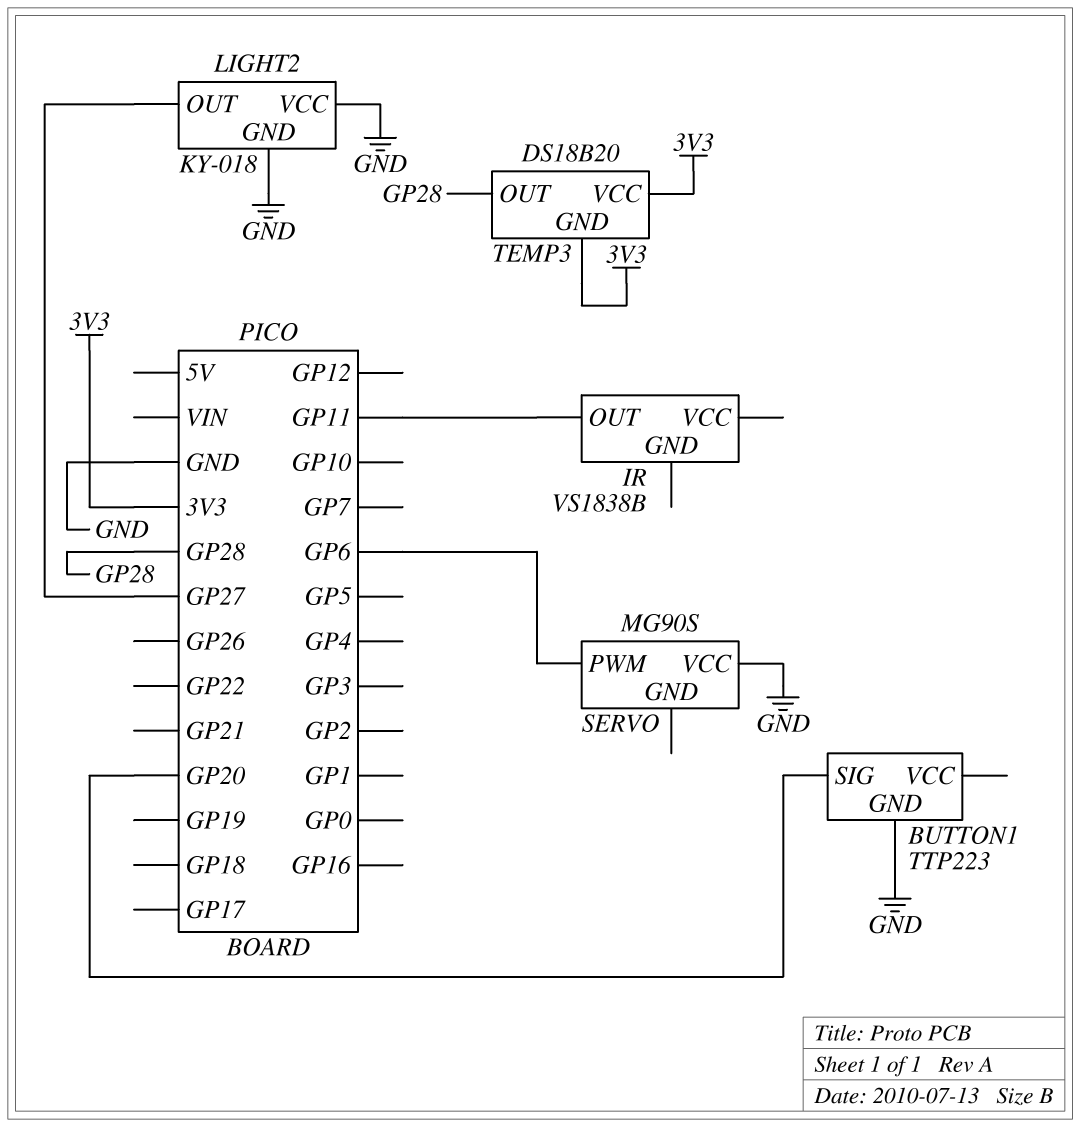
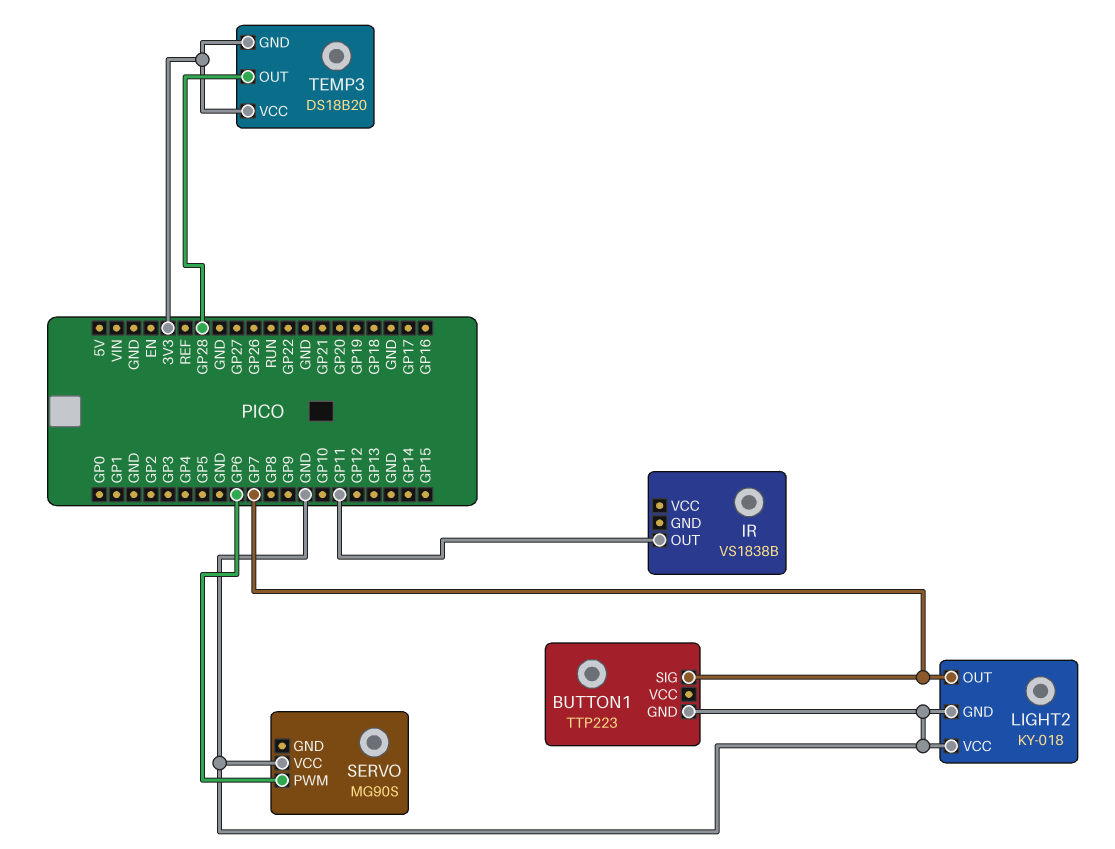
BUTTON1 pin SIG: GP20 -> GP7
LIGHT2 pin OUT: GP27 -> GP7

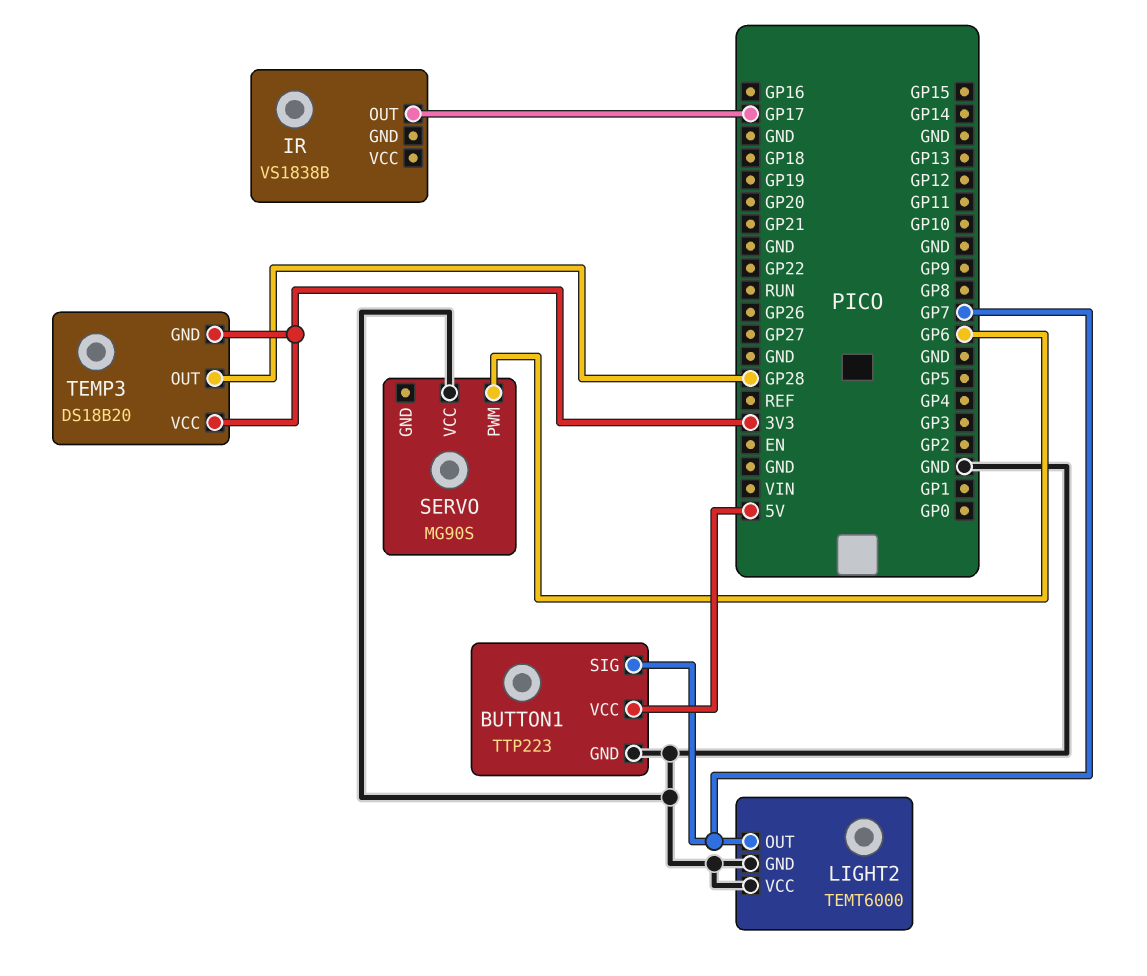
BUTTON1 pin VCC: none -> 5V
IR pin OUT: GP11 -> GP17
LIGHT2: KY-018 -> TEMT6000

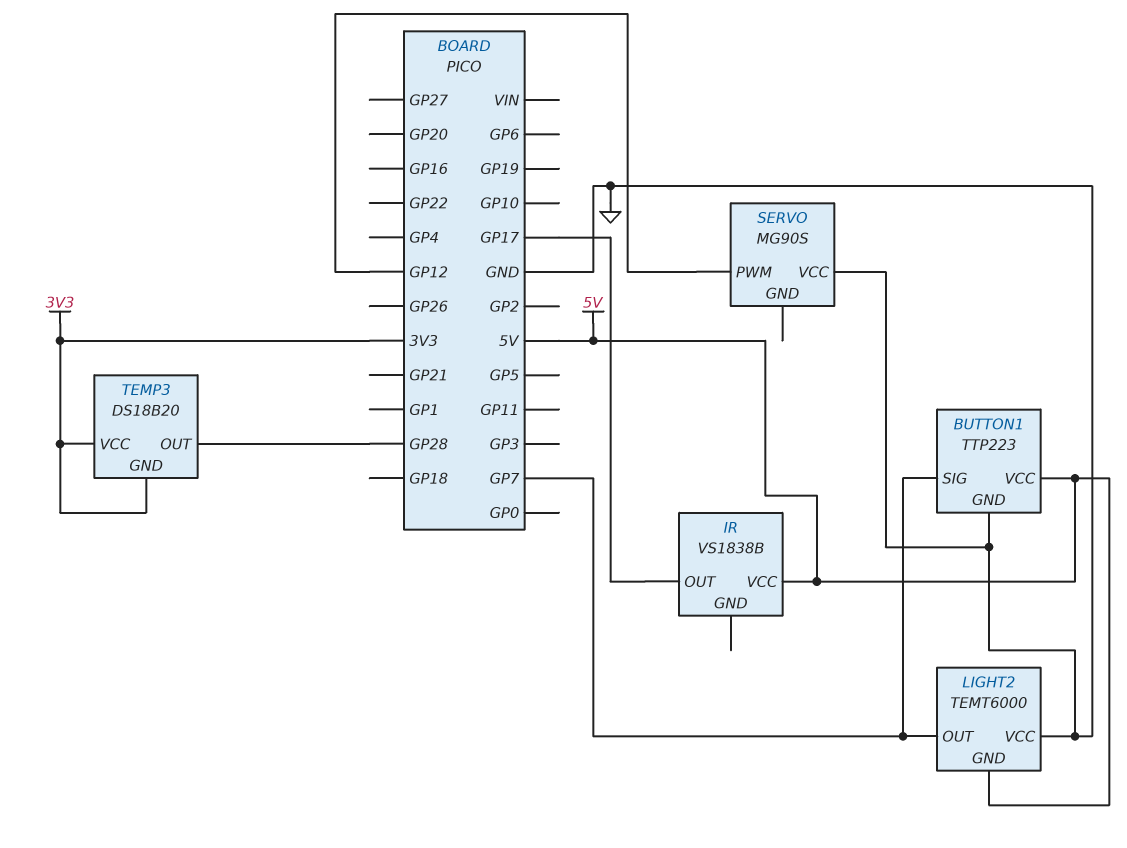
IR pin VCC: none -> 5V
LIGHT2 pin GND: GND -> 5V
SERVO pin PWM: GP6 -> GP12

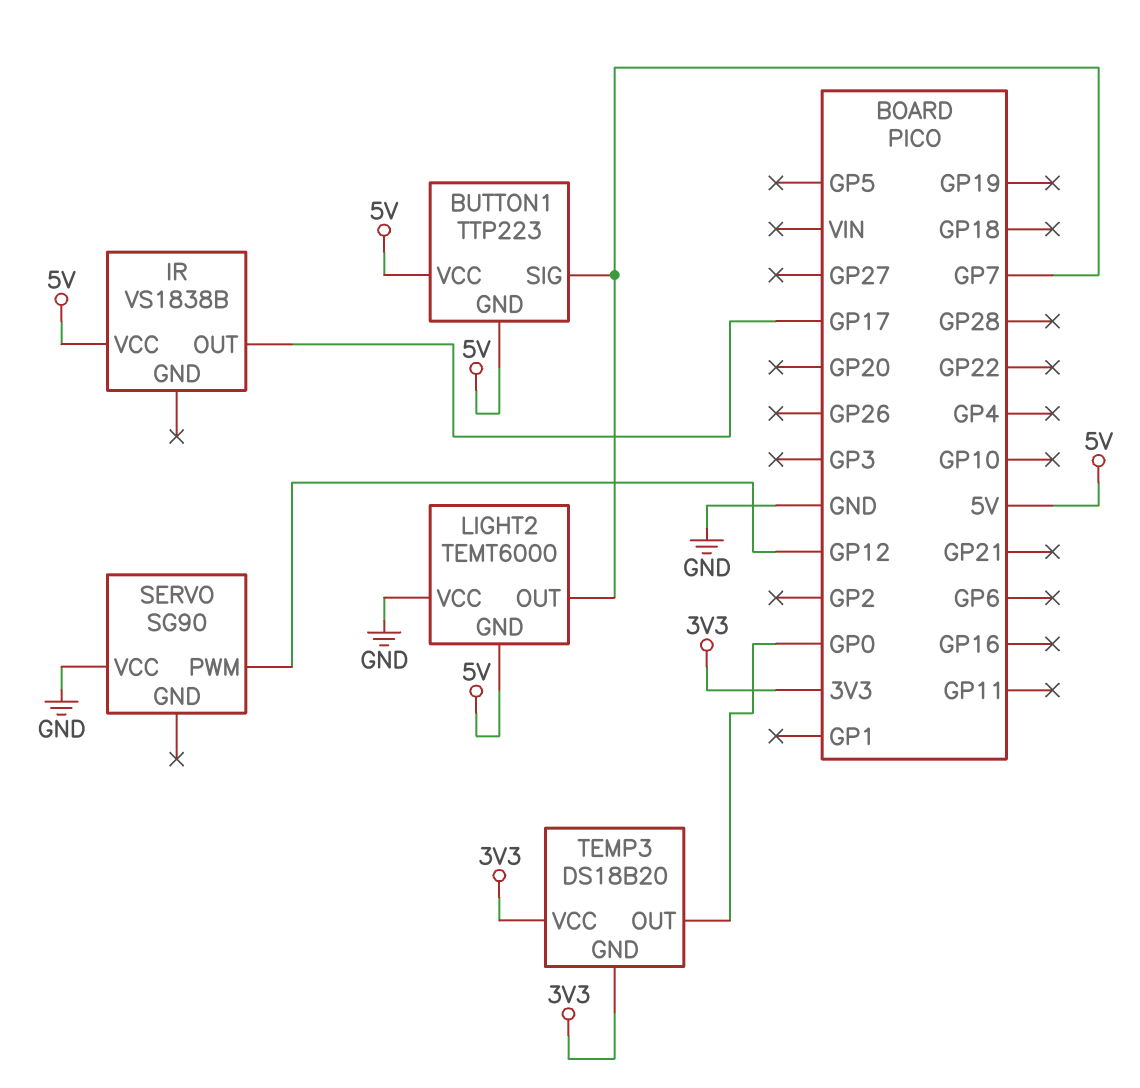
BUTTON1 pin GND: GND -> 5V
SERVO: MG90S -> SG90
TEMP3 pin OUT: GP28 -> GP0

